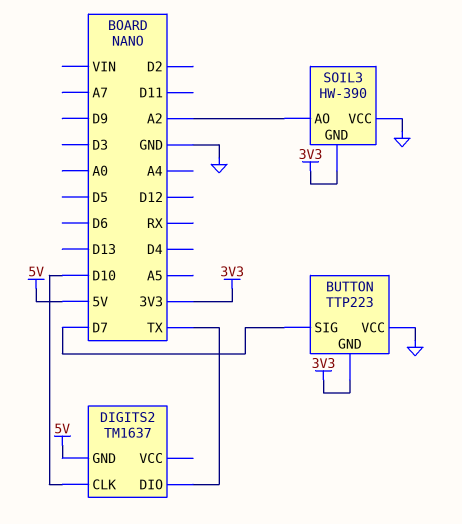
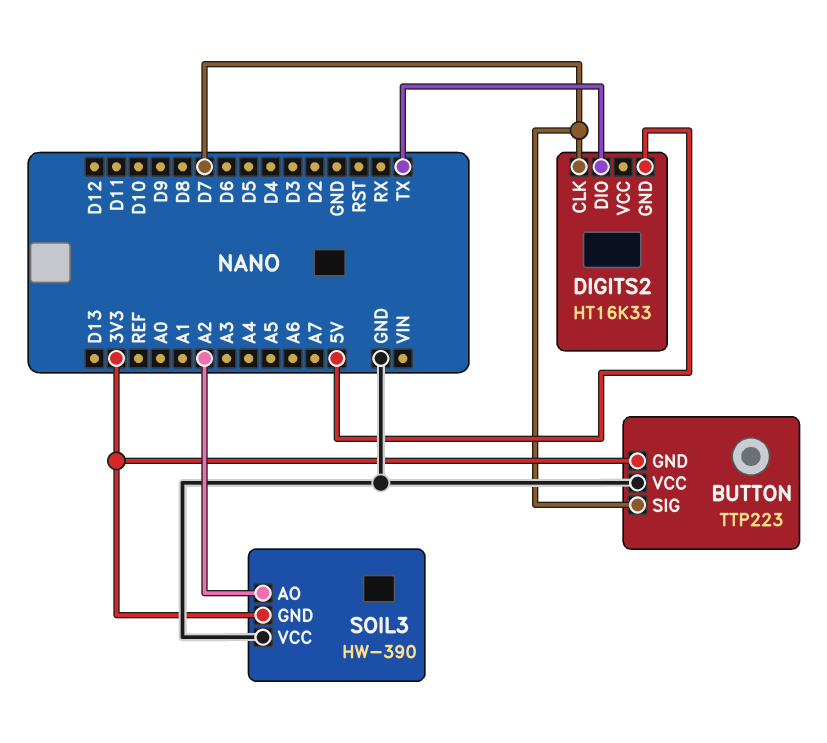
DIGITS2: TM1637 -> HT16K33
DIGITS2 pin CLK: D10 -> D7

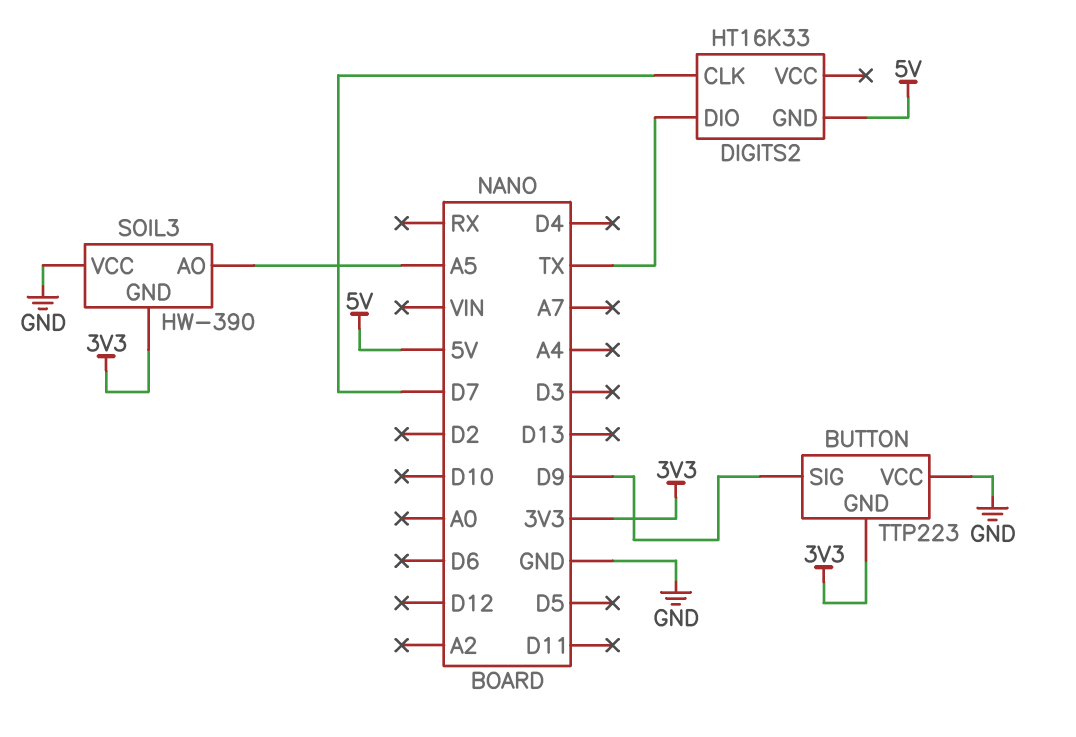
BUTTON pin SIG: D7 -> D9
SOIL3 pin AO: A2 -> A5

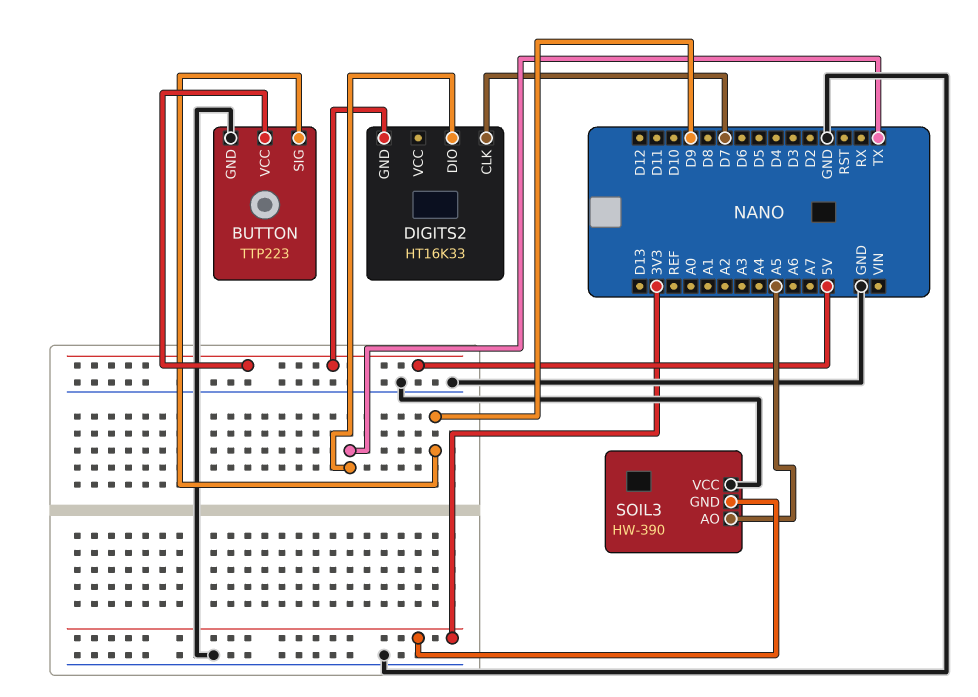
BUTTON pin GND: 3V3 -> GND
BUTTON pin VCC: GND -> 5V

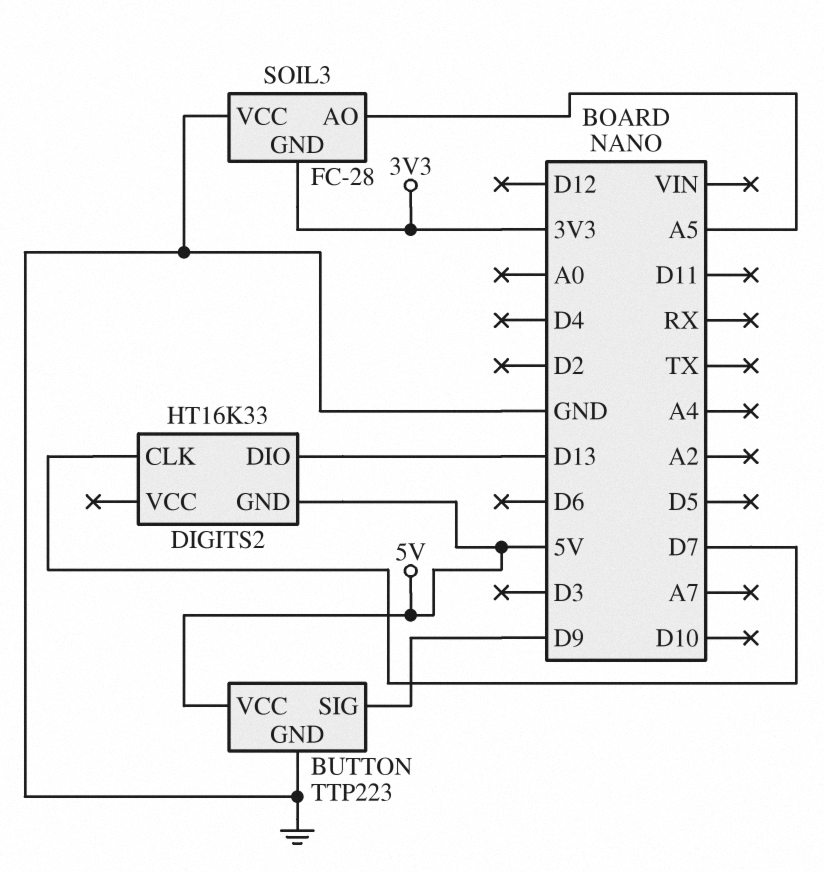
DIGITS2 pin DIO: TX -> D13
SOIL3: HW-390 -> FC-28

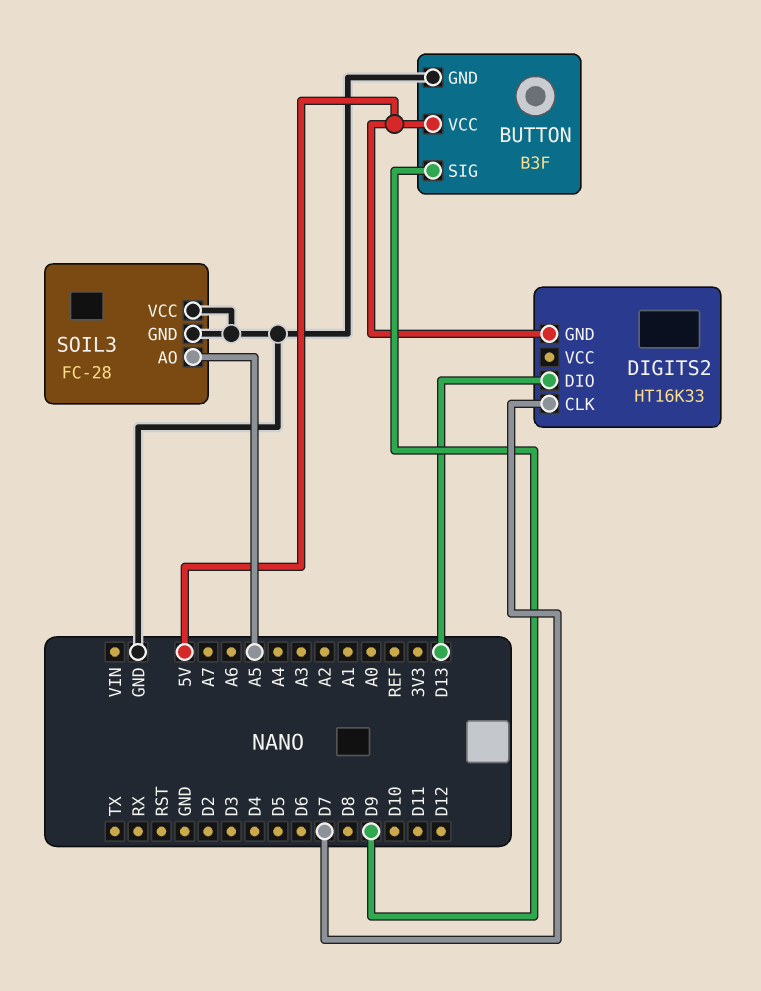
BUTTON: TTP223 -> B3F
SOIL3 pin GND: 3V3 -> GND

